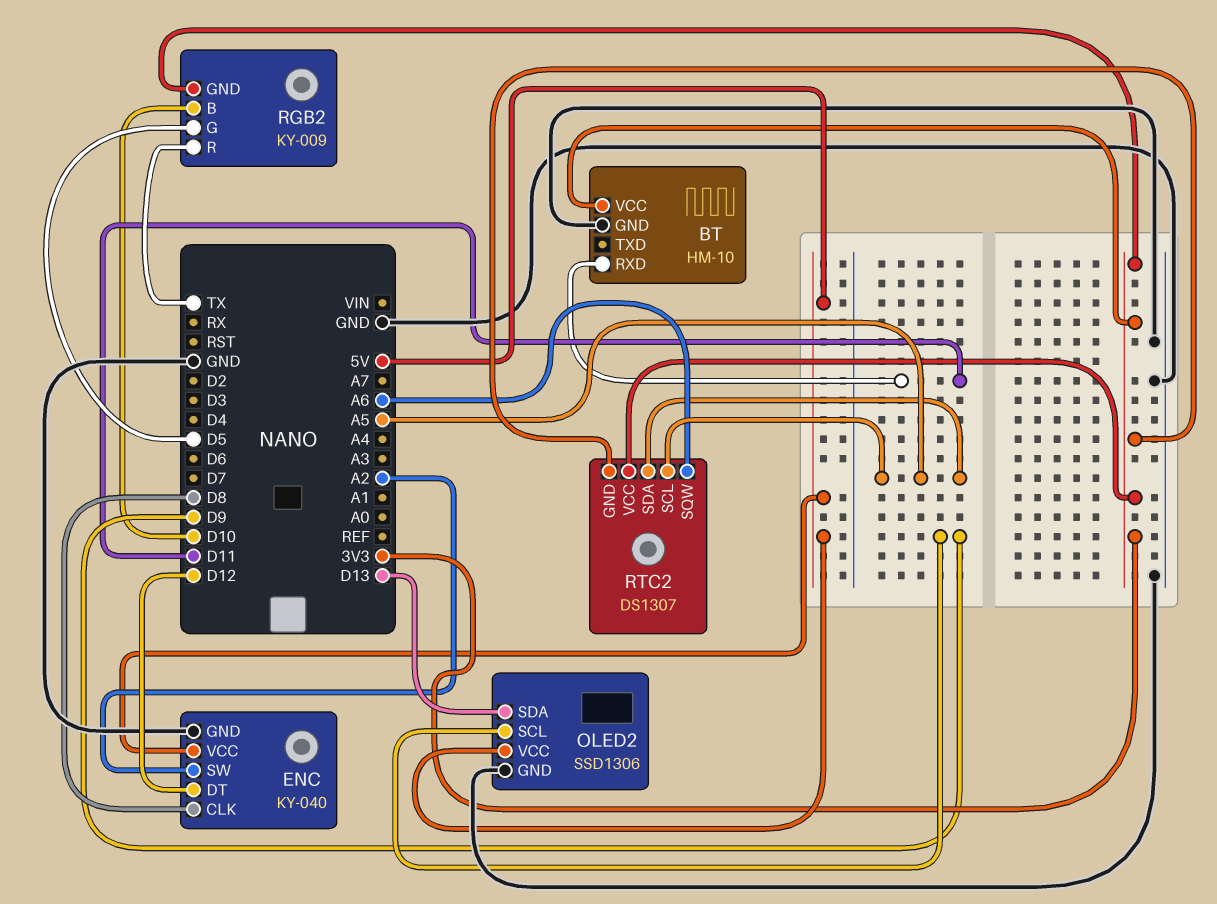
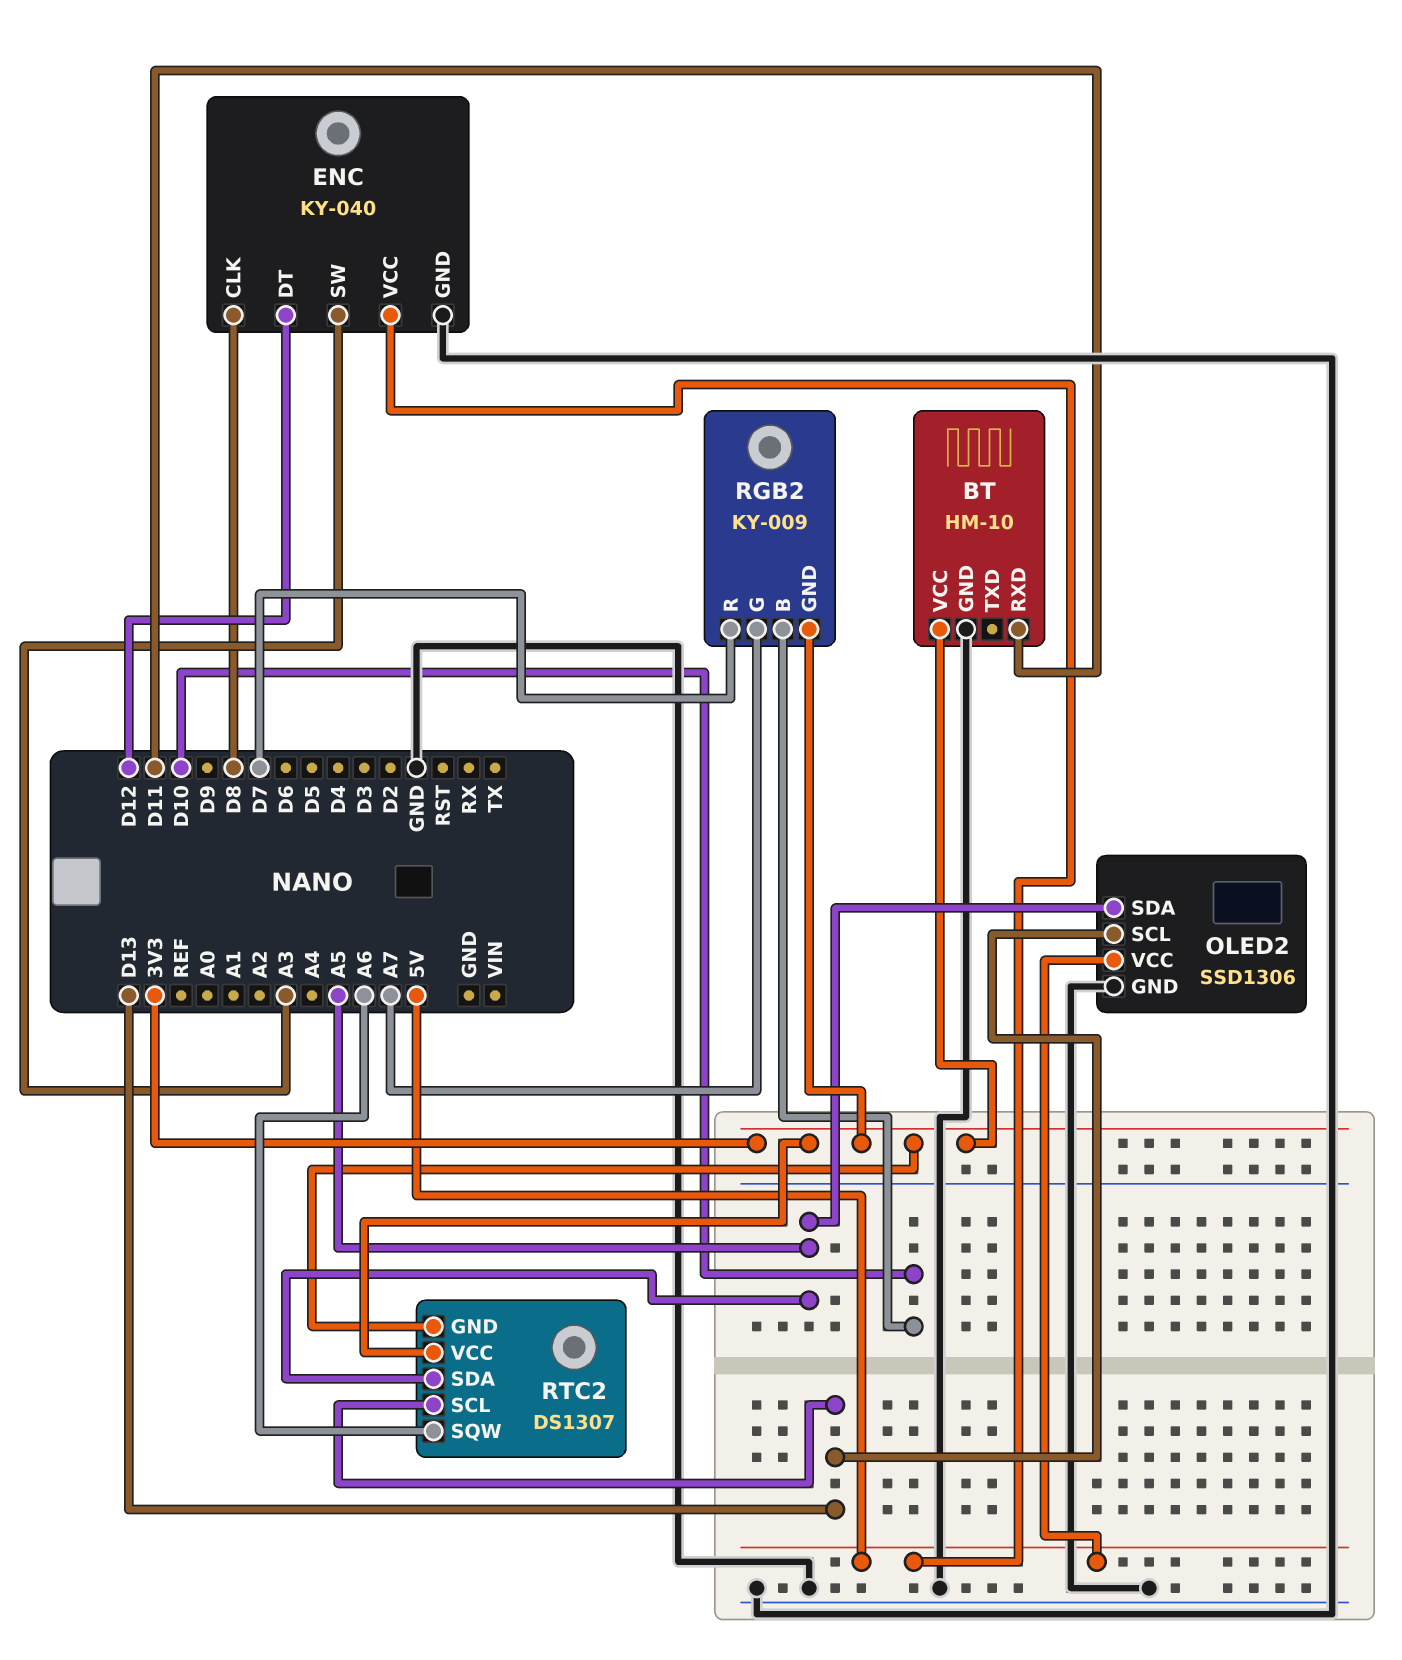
ENC pin SW: A2 -> A3
OLED2 pin SCL: D9 -> D13
OLED2 pin SDA: D13 -> A5
RGB2 pin G: D5 -> A7
RGB2 pin R: TX -> D7
RTC2 pin SCL: A5 -> D13

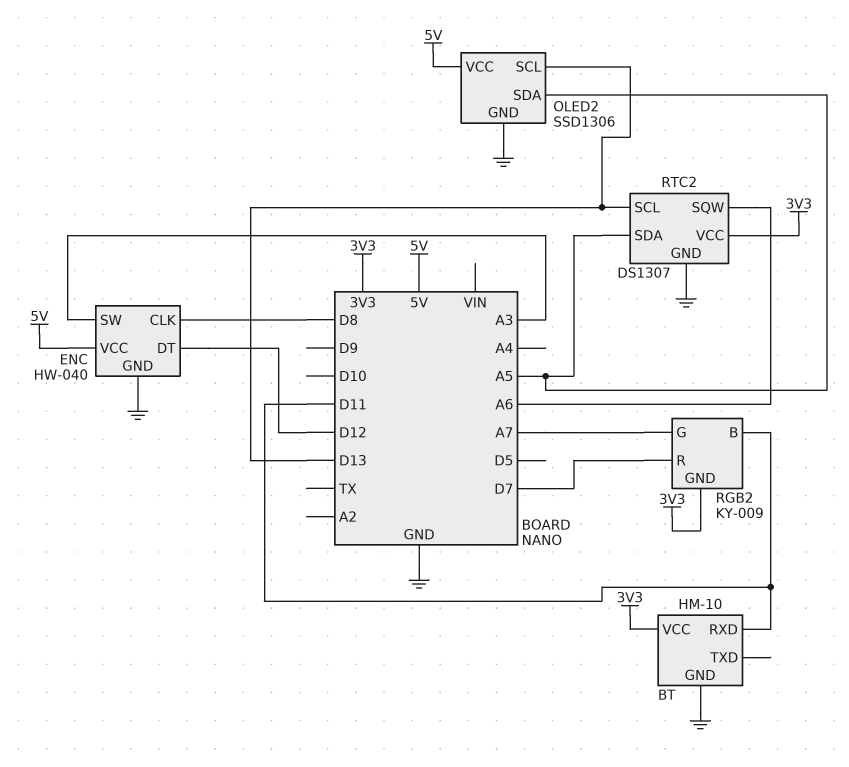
ENC: KY-040 -> HW-040
RGB2 pin B: D10 -> D11
RTC2 pin GND: 3V3 -> GND

